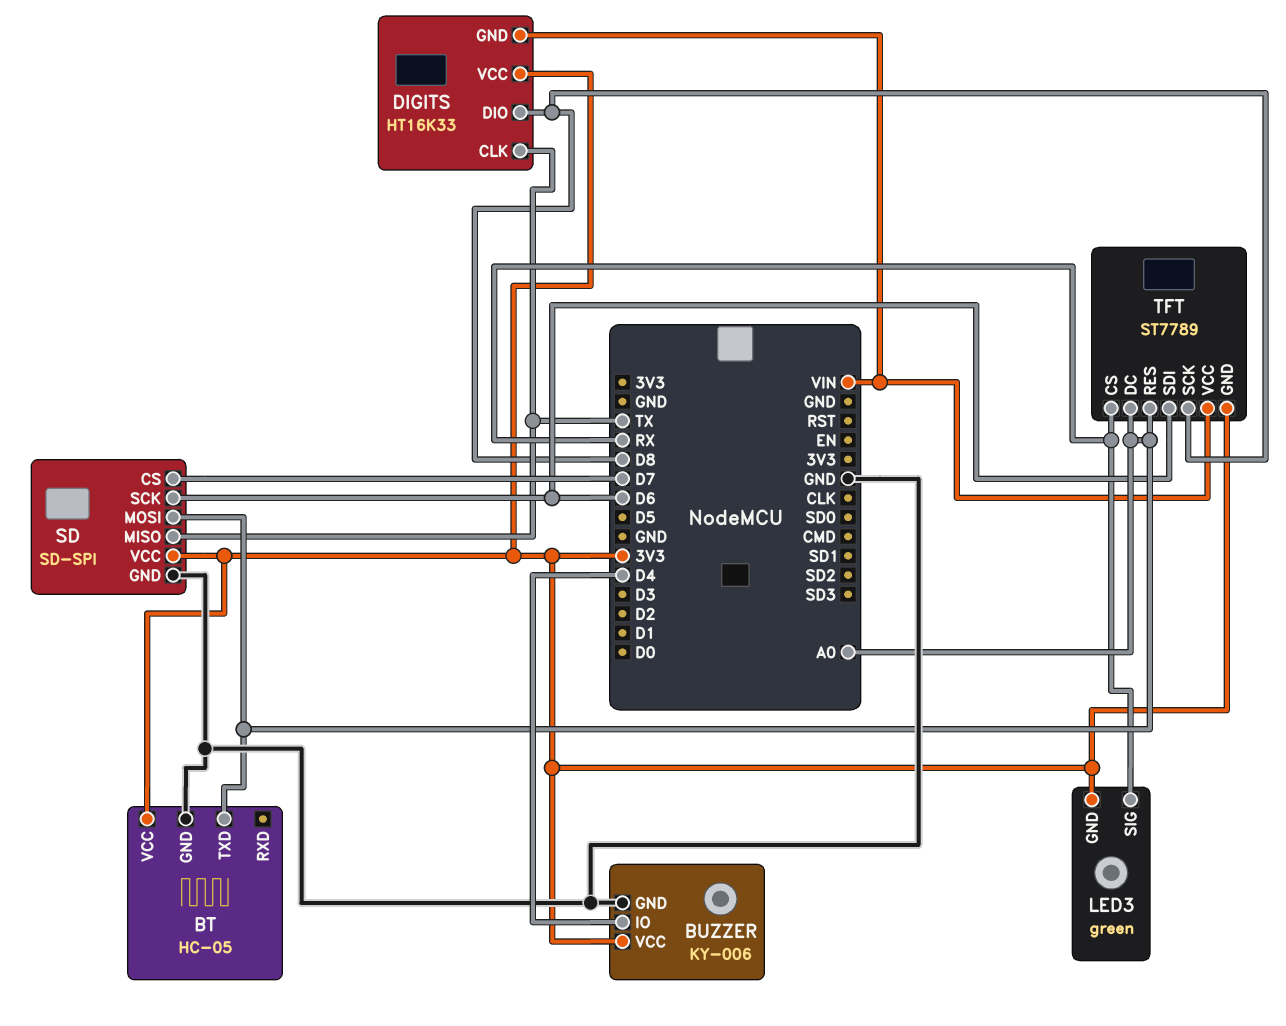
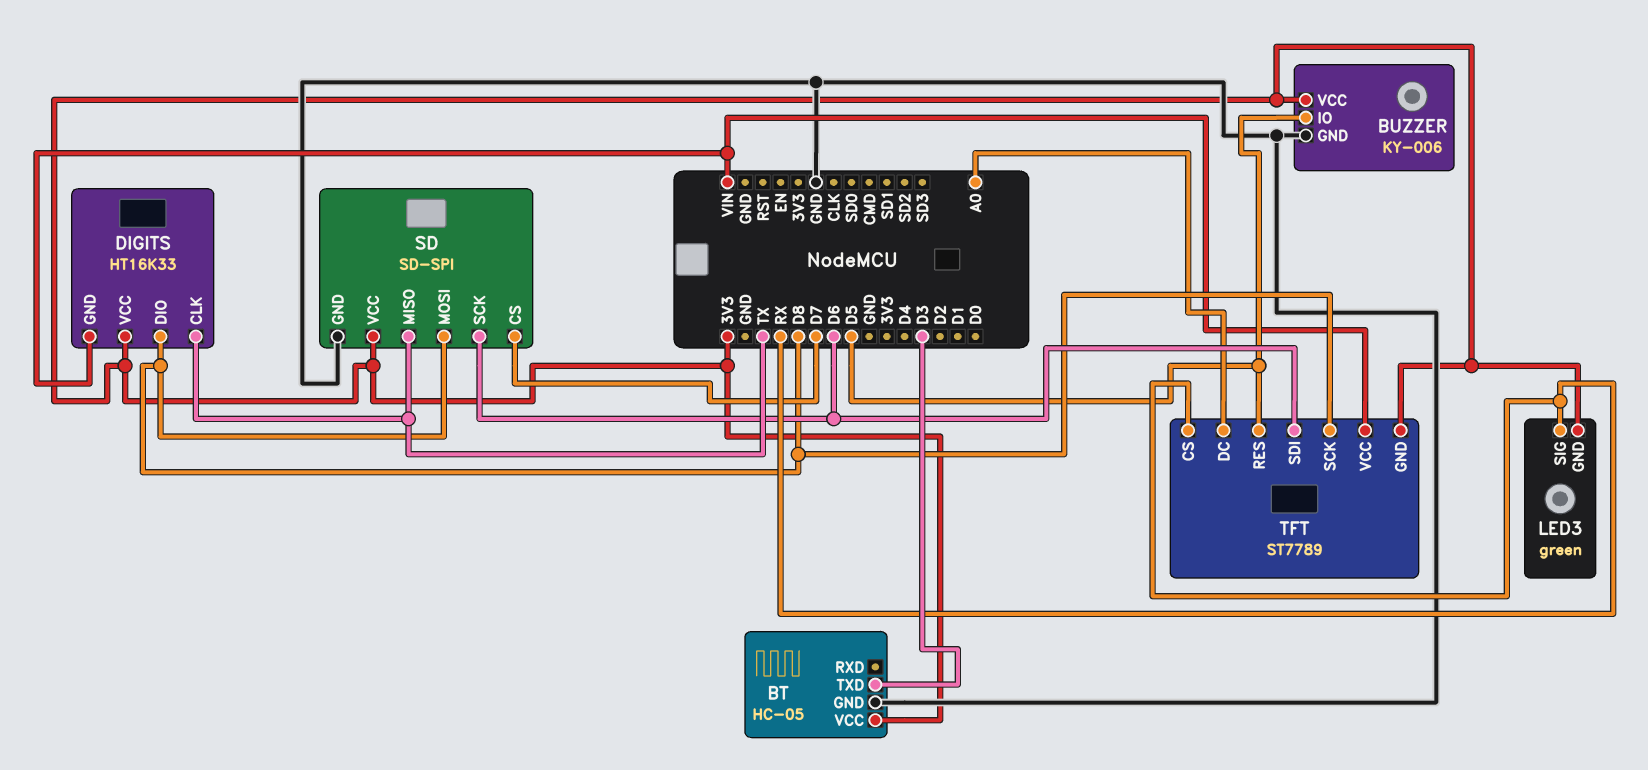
BT pin TXD: A0 -> D3
BUZZER pin IO: D4 -> D5
SD pin MOSI: A0 -> D8
TFT pin RES: A0 -> D5

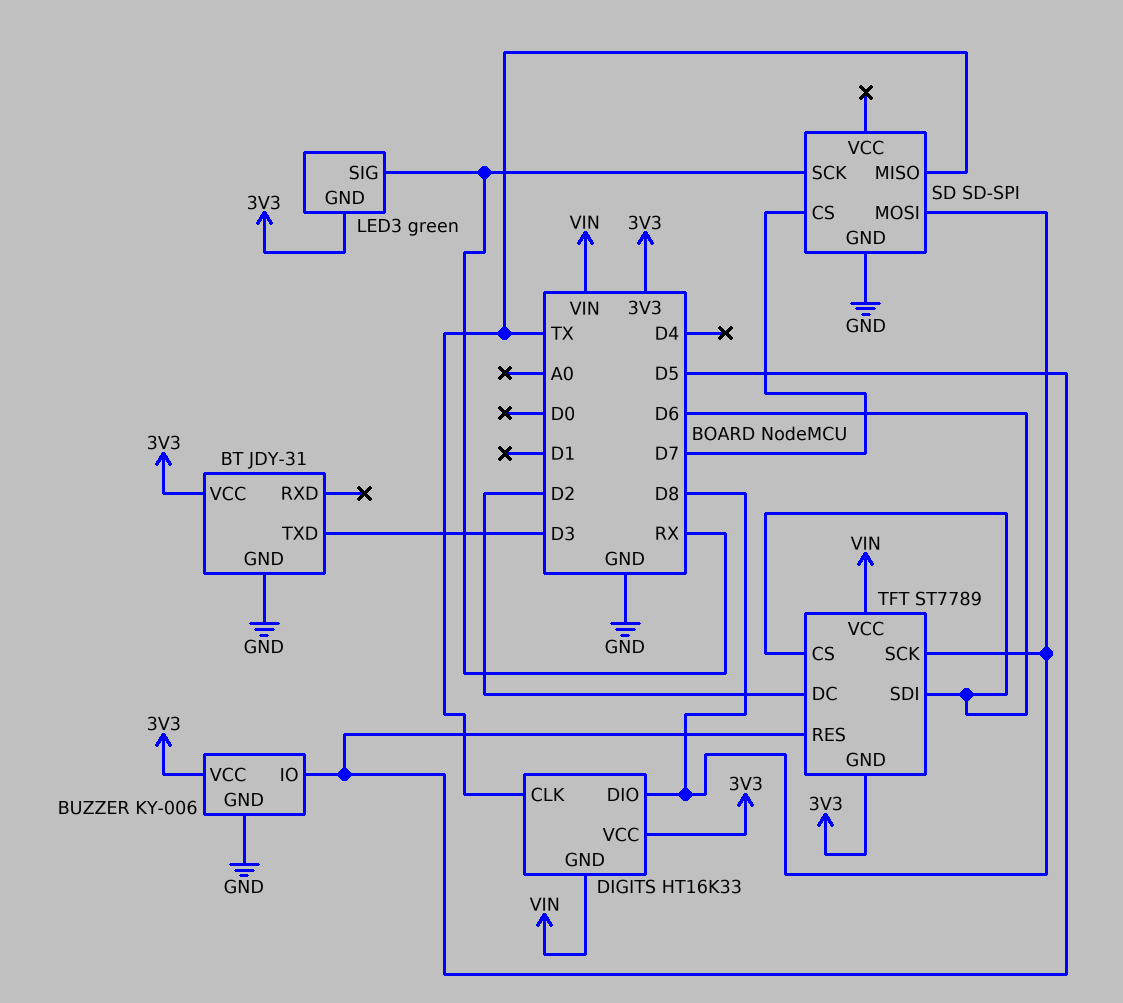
BT: HC-05 -> JDY-31
SD pin SCK: D6 -> RX
SD pin VCC: 3V3 -> none
TFT pin CS: RX -> D6
TFT pin DC: A0 -> D2

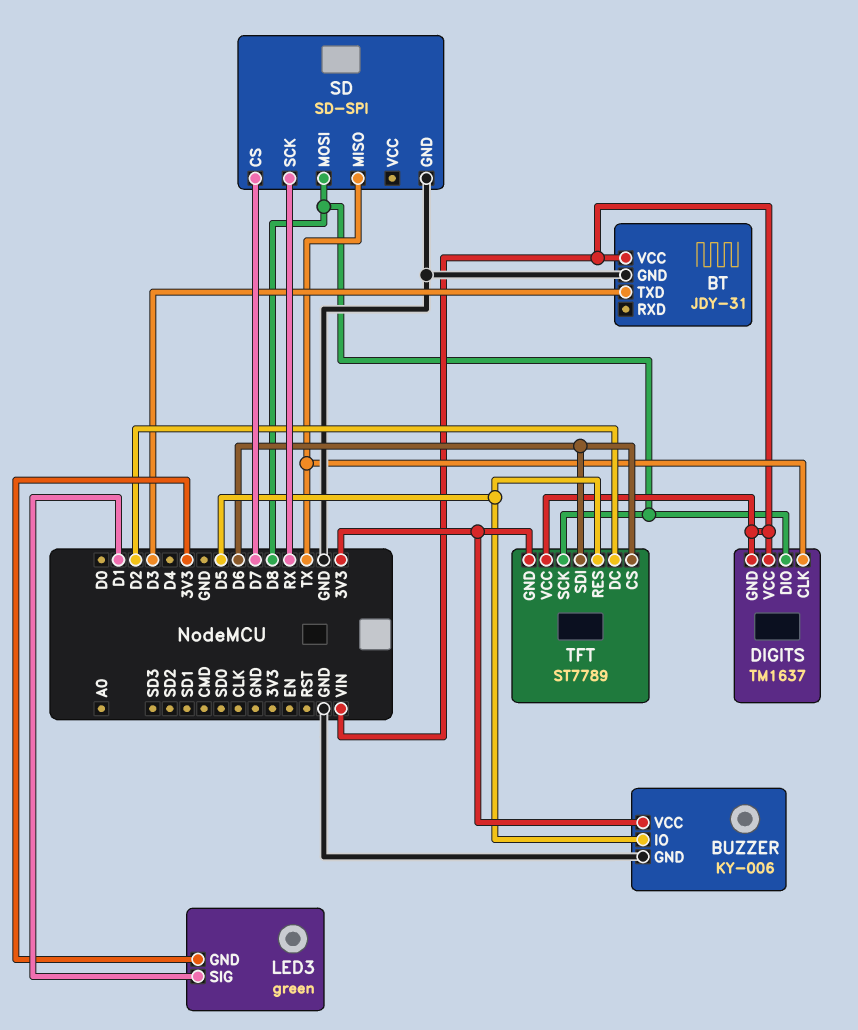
BT pin VCC: 3V3 -> VIN
DIGITS: HT16K33 -> TM1637
DIGITS pin VCC: 3V3 -> VIN
LED3 pin SIG: RX -> D1

